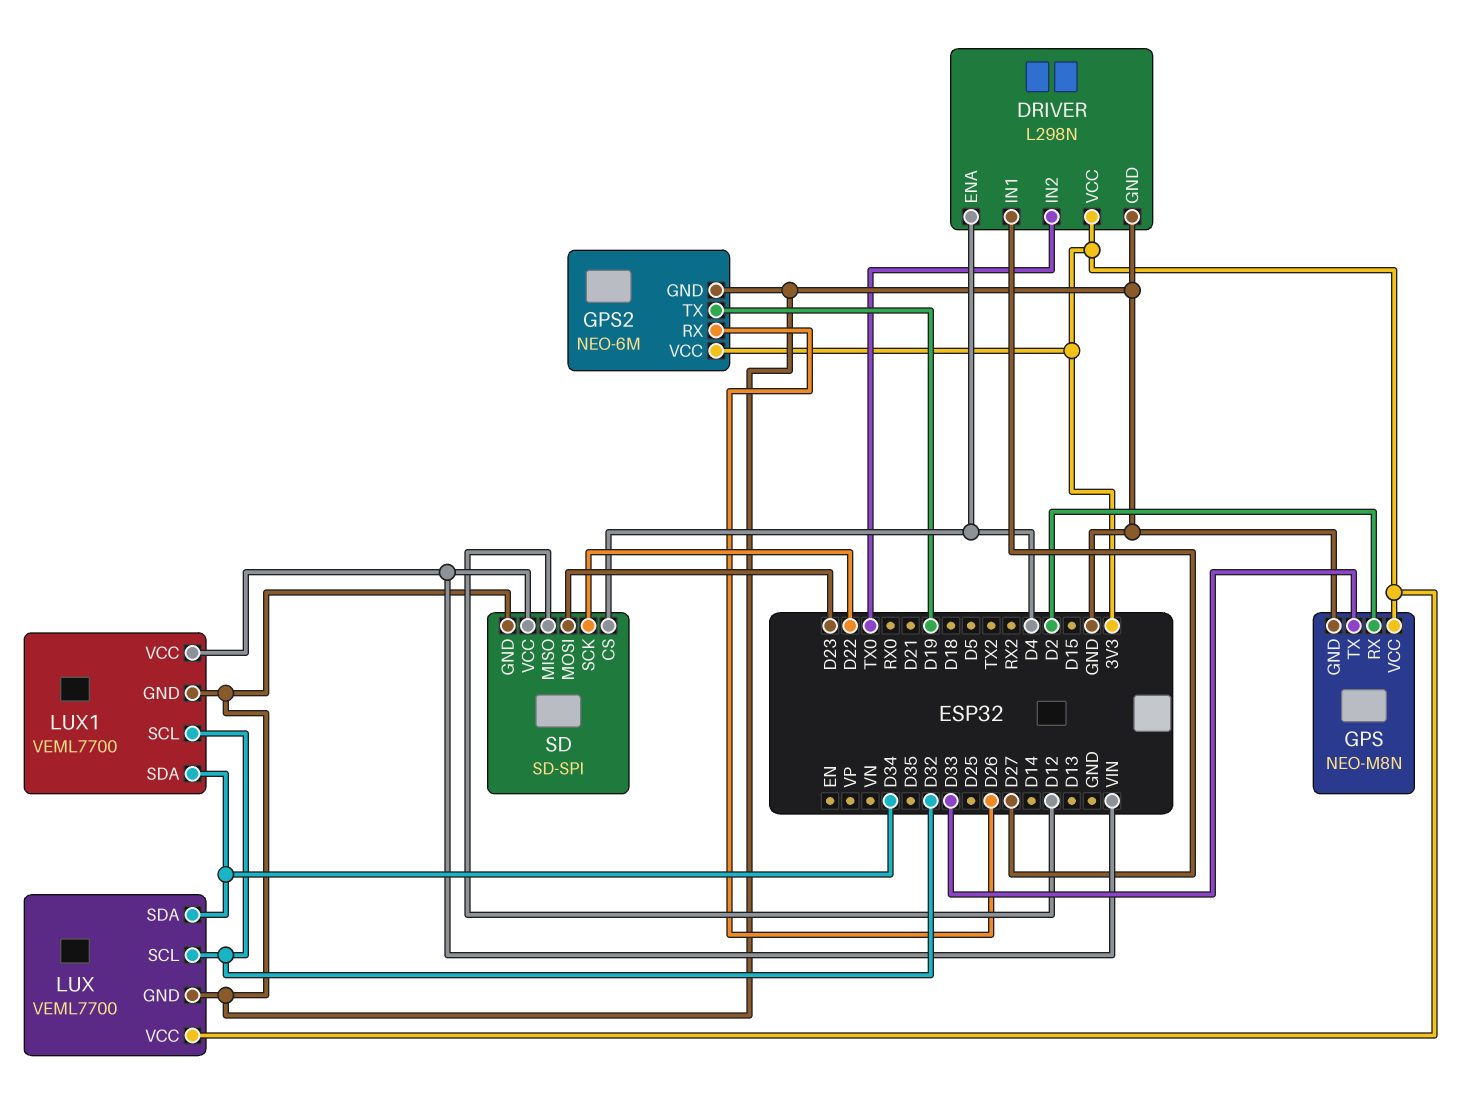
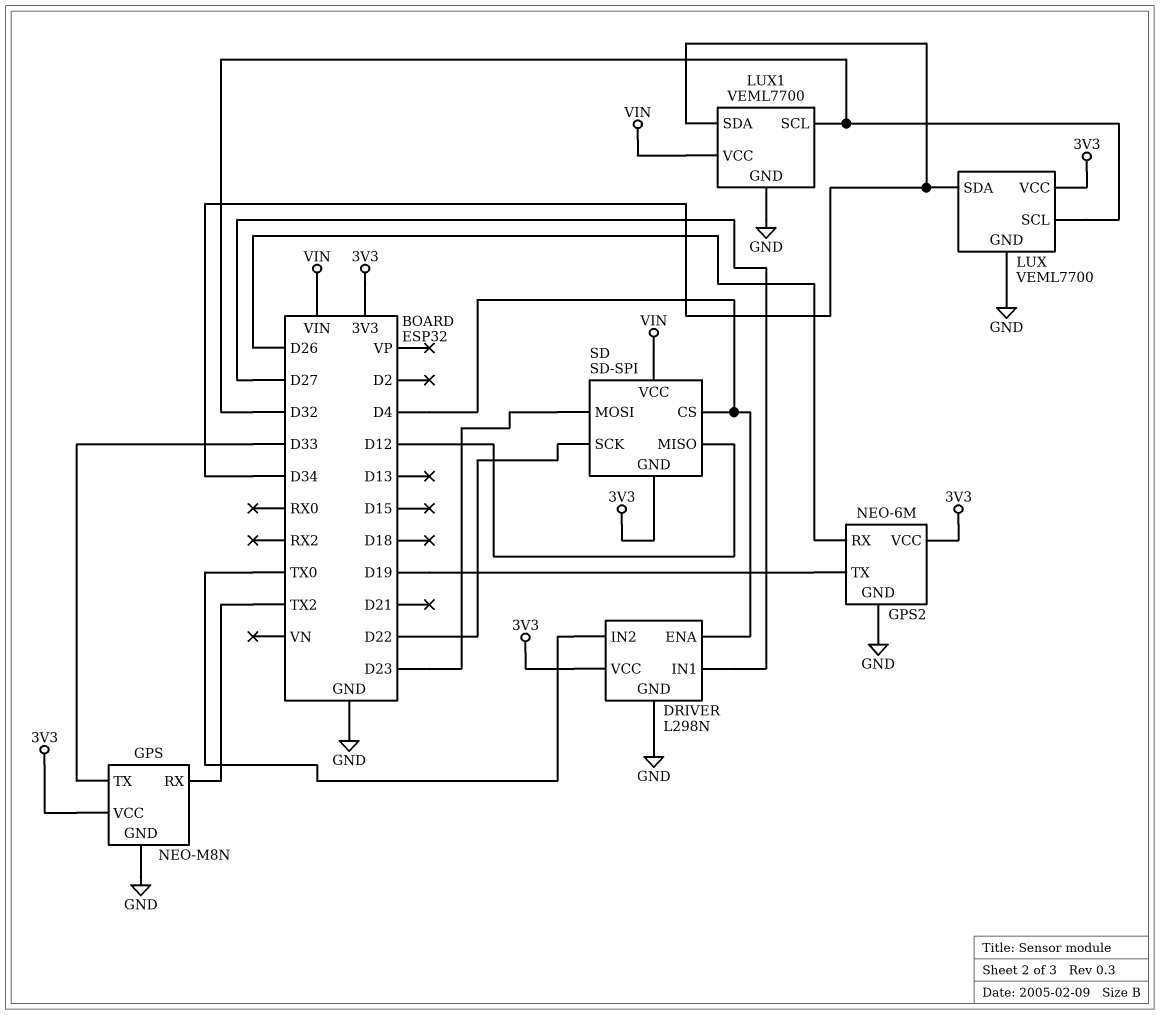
GPS pin RX: D2 -> TX2
SD pin GND: GND -> 3V3

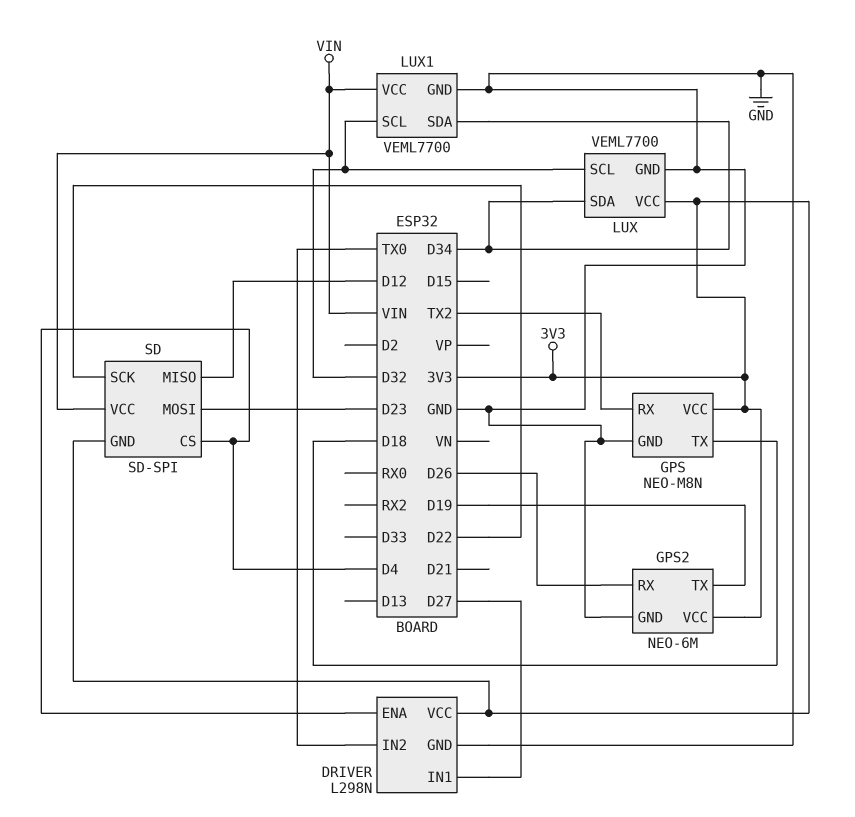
GPS pin TX: D33 -> D18

